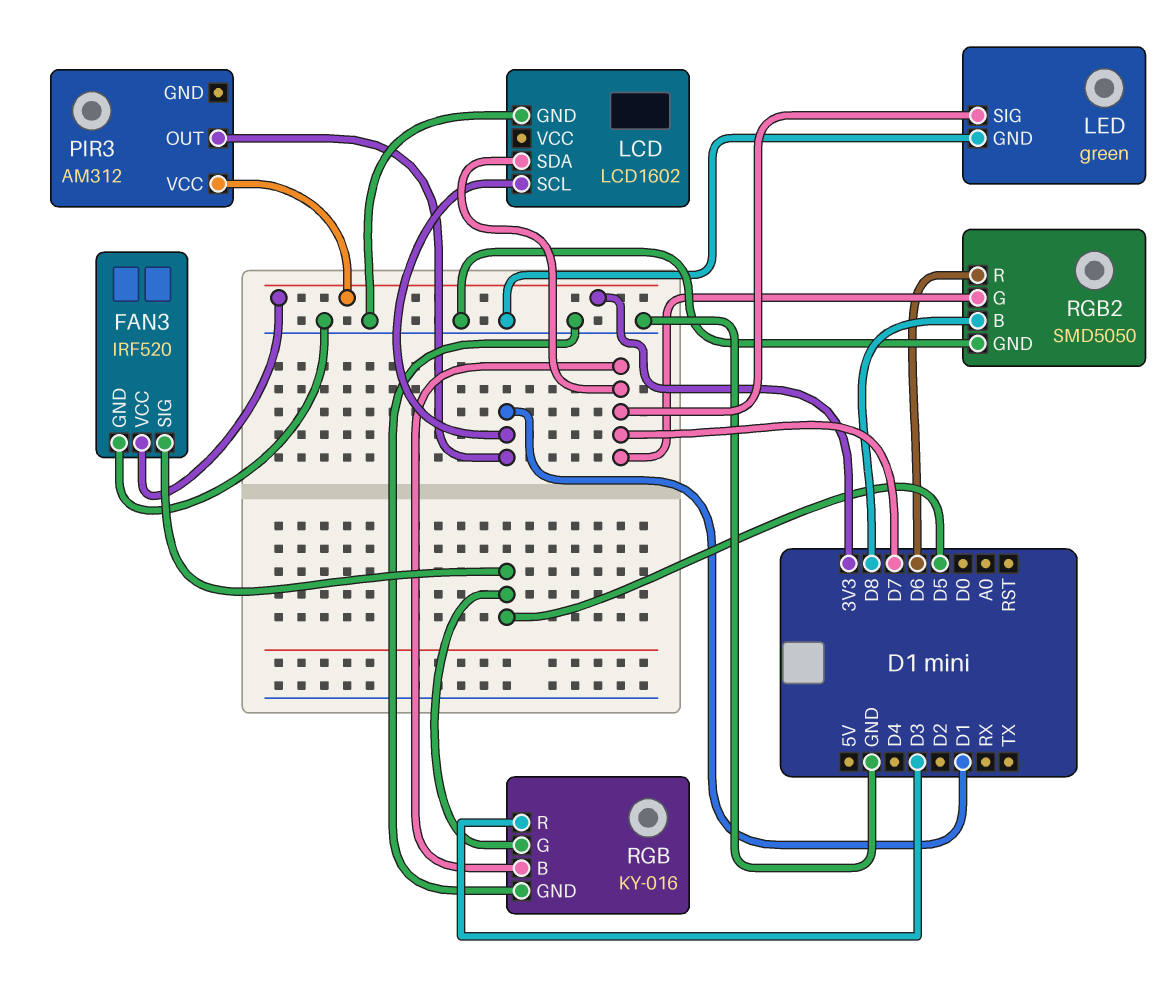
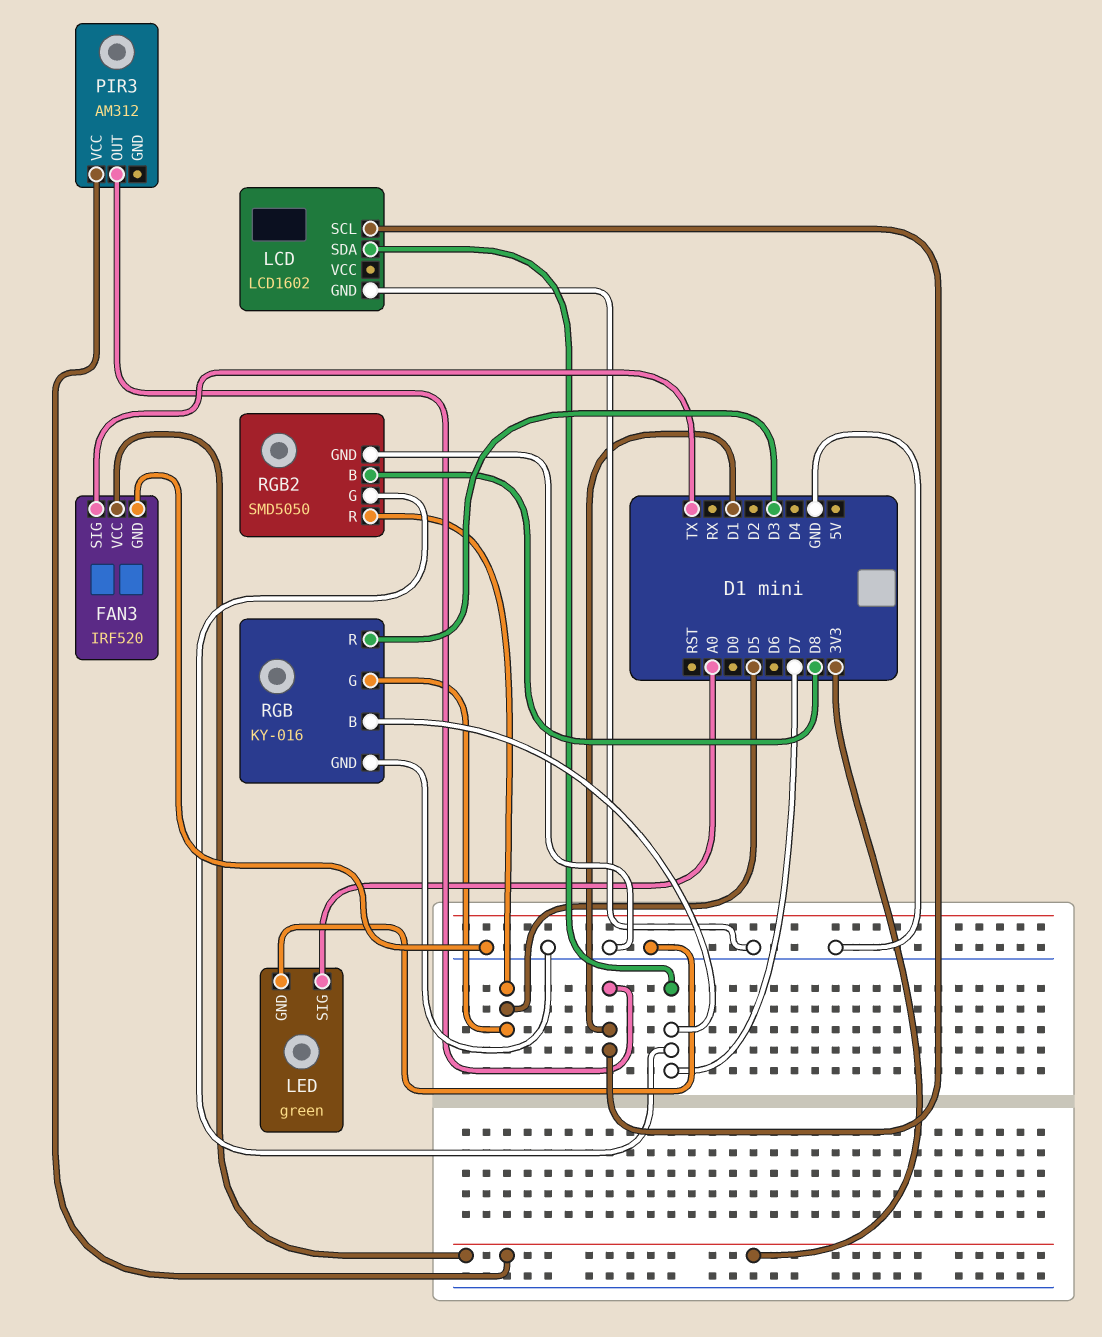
FAN3 pin SIG: D5 -> TX
LED pin SIG: D7 -> A0
RGB2 pin R: D6 -> D5

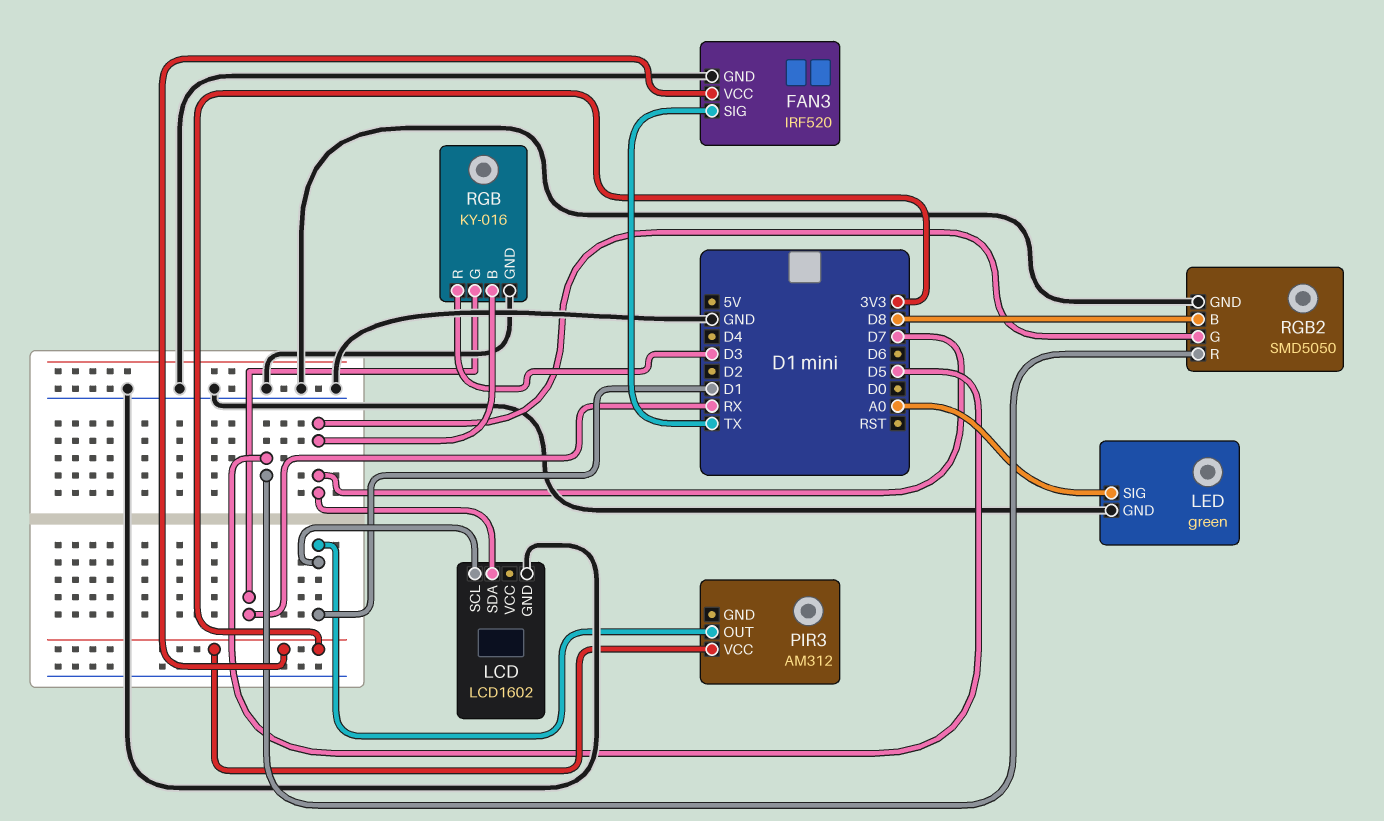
RGB pin G: D5 -> RX

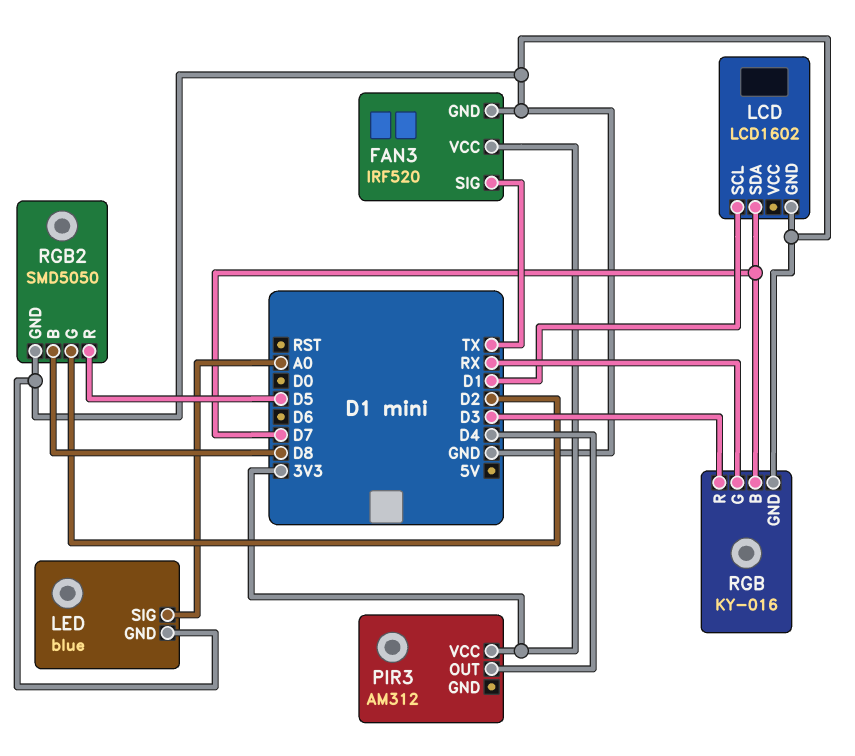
LED: green -> blue
PIR3 pin OUT: D1 -> D4
RGB2 pin G: D7 -> D2

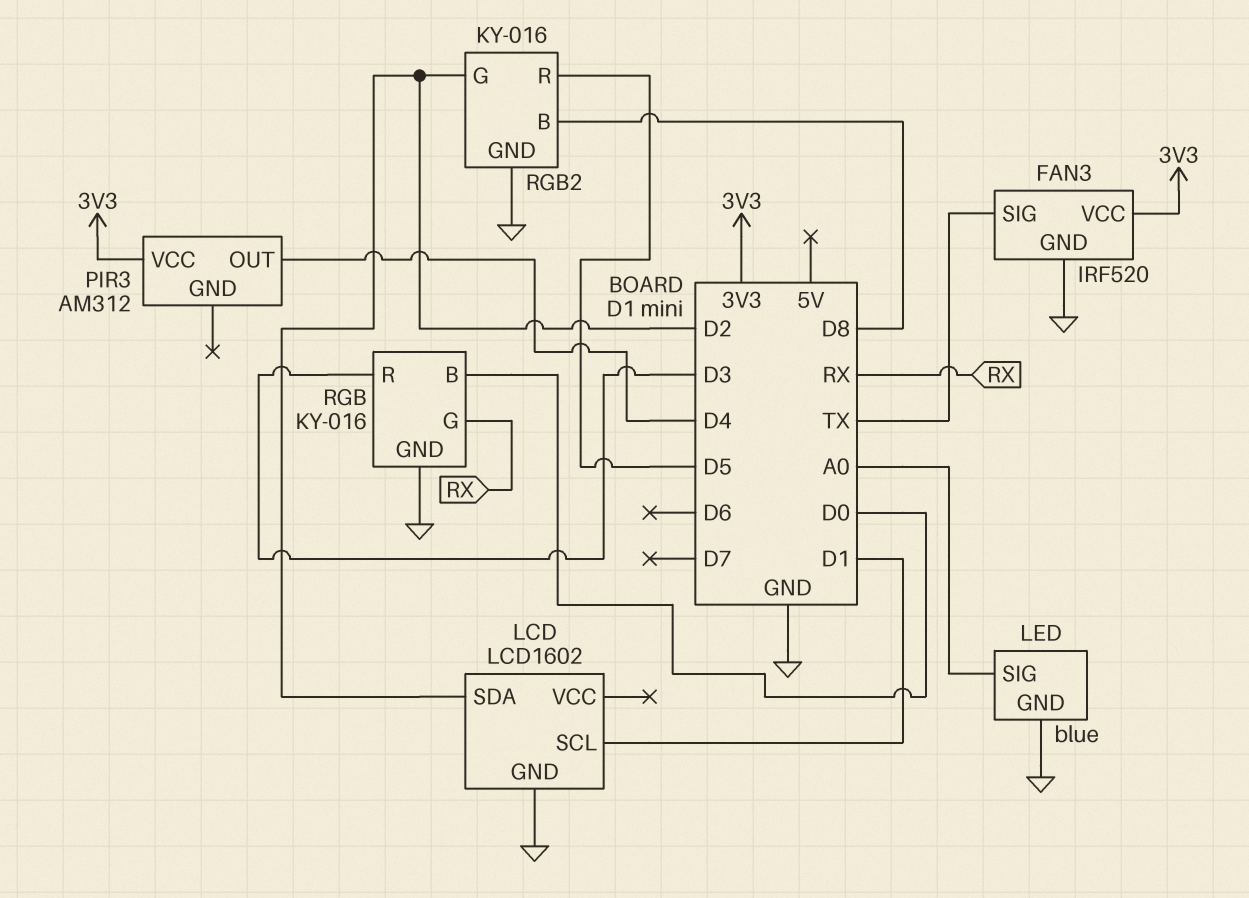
LCD pin SDA: D7 -> D2
RGB pin B: D7 -> D0
RGB2: SMD5050 -> KY-016

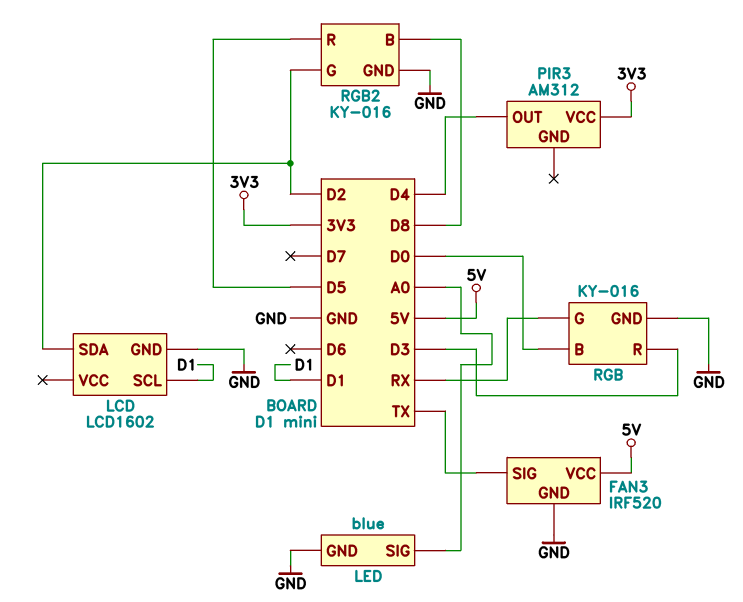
FAN3 pin VCC: 3V3 -> 5V

